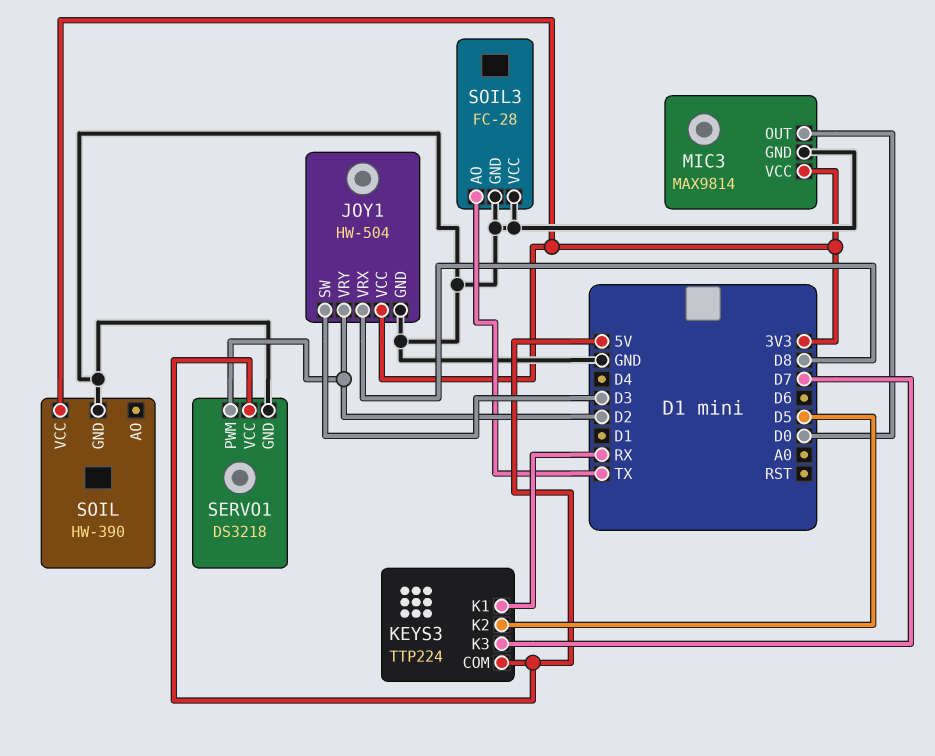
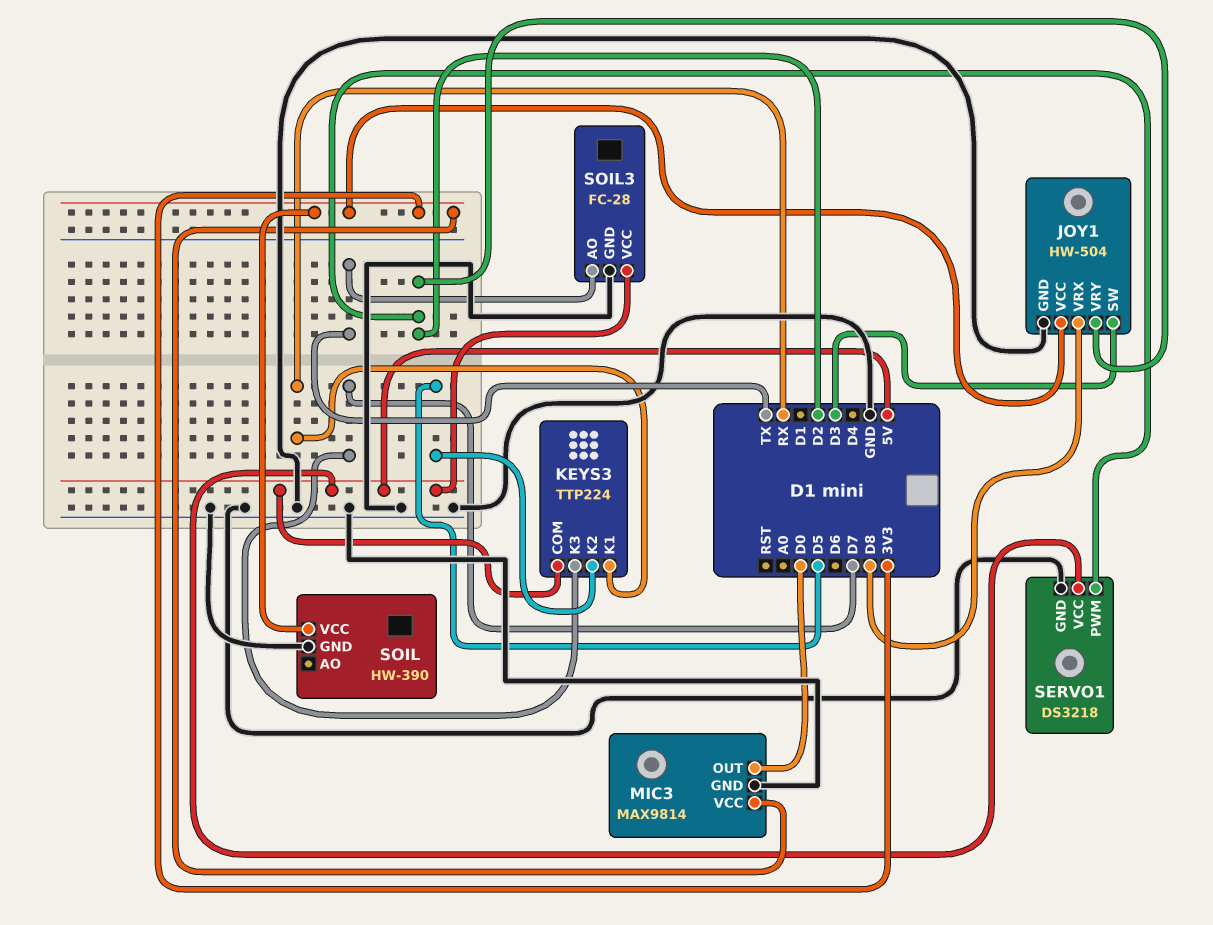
SOIL3 pin VCC: GND -> 5V

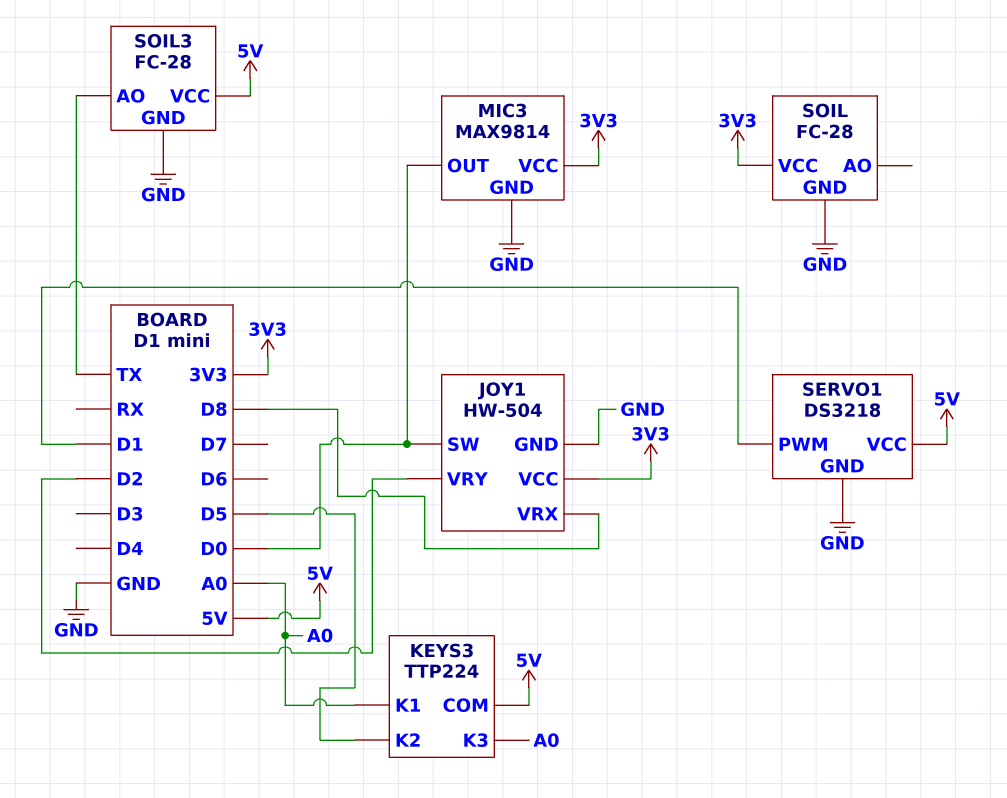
JOY1 pin SW: D3 -> D0
KEYS3 pin K1: RX -> A0
KEYS3 pin K3: D7 -> A0
SERVO1 pin PWM: D2 -> D1
SOIL: HW-390 -> FC-28

